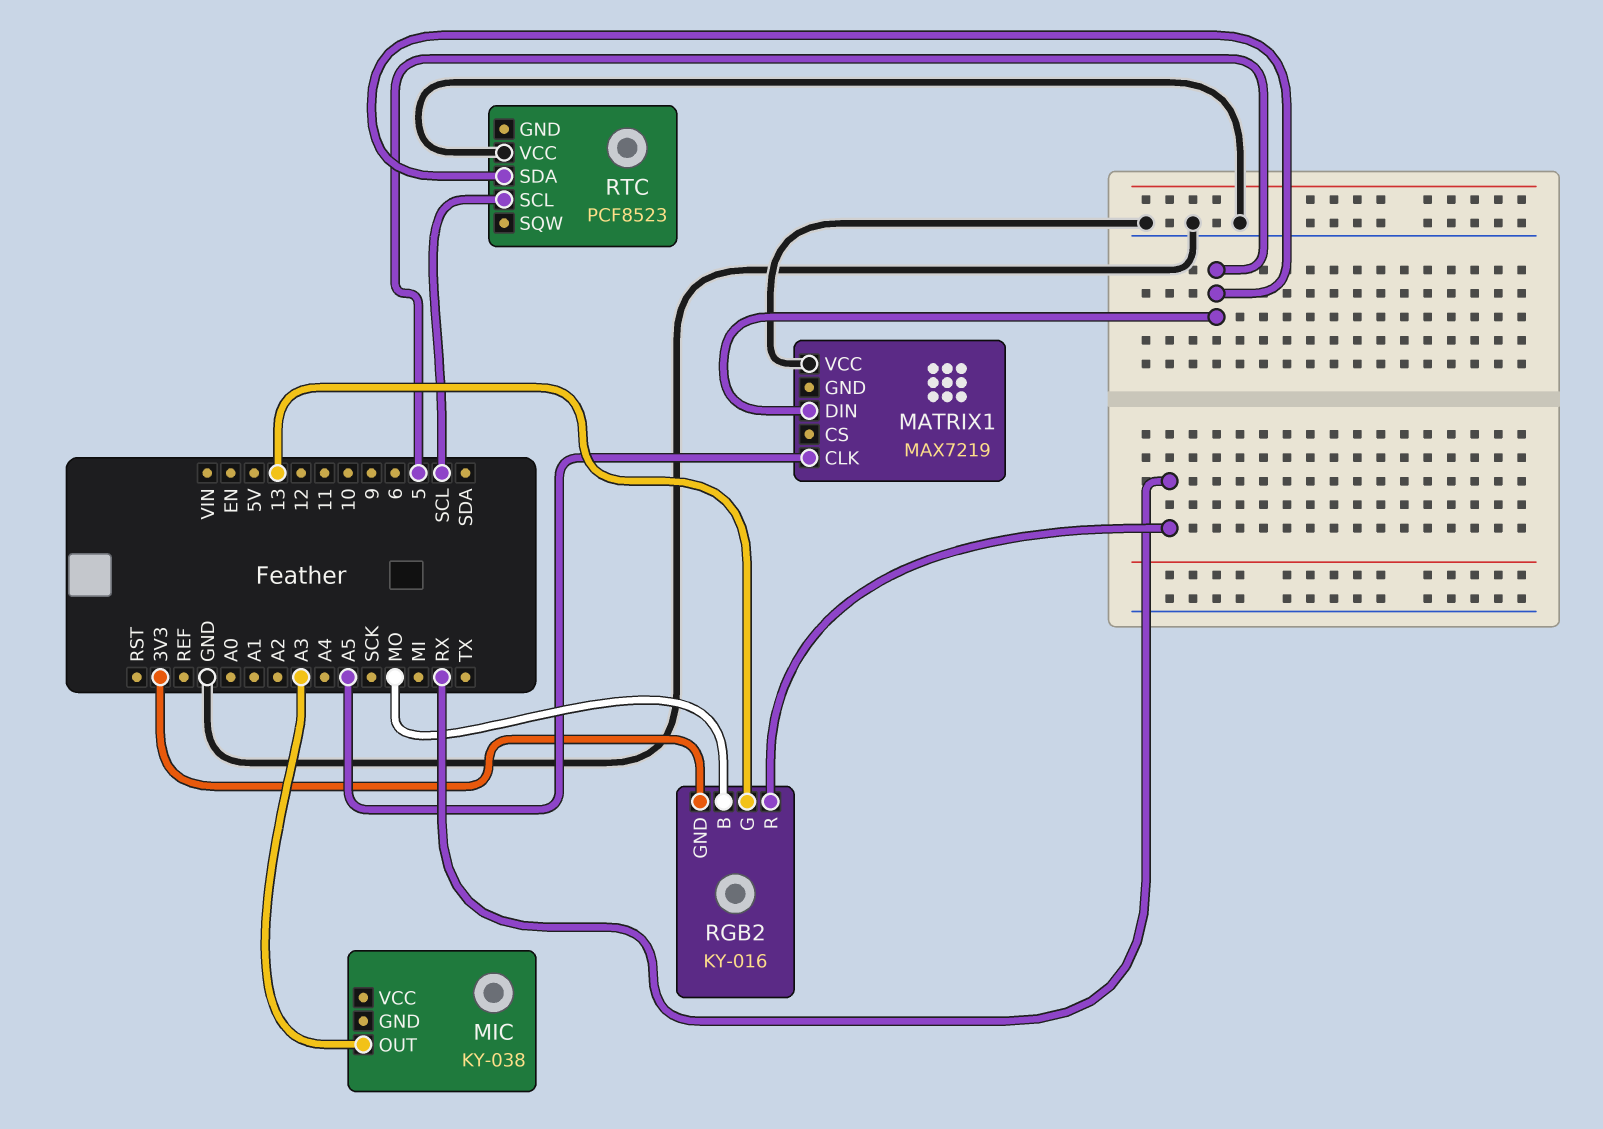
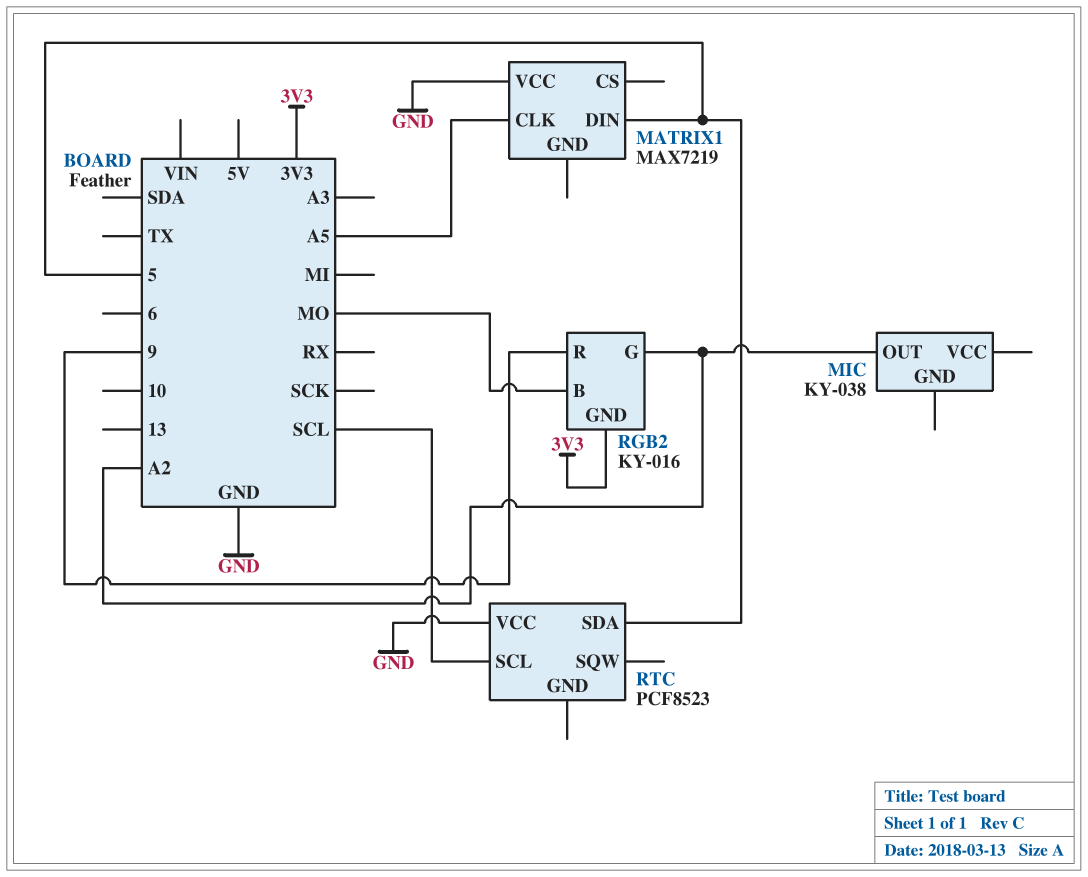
MIC pin OUT: A3 -> A2
RGB2 pin G: 13 -> A2
RGB2 pin R: RX -> 9

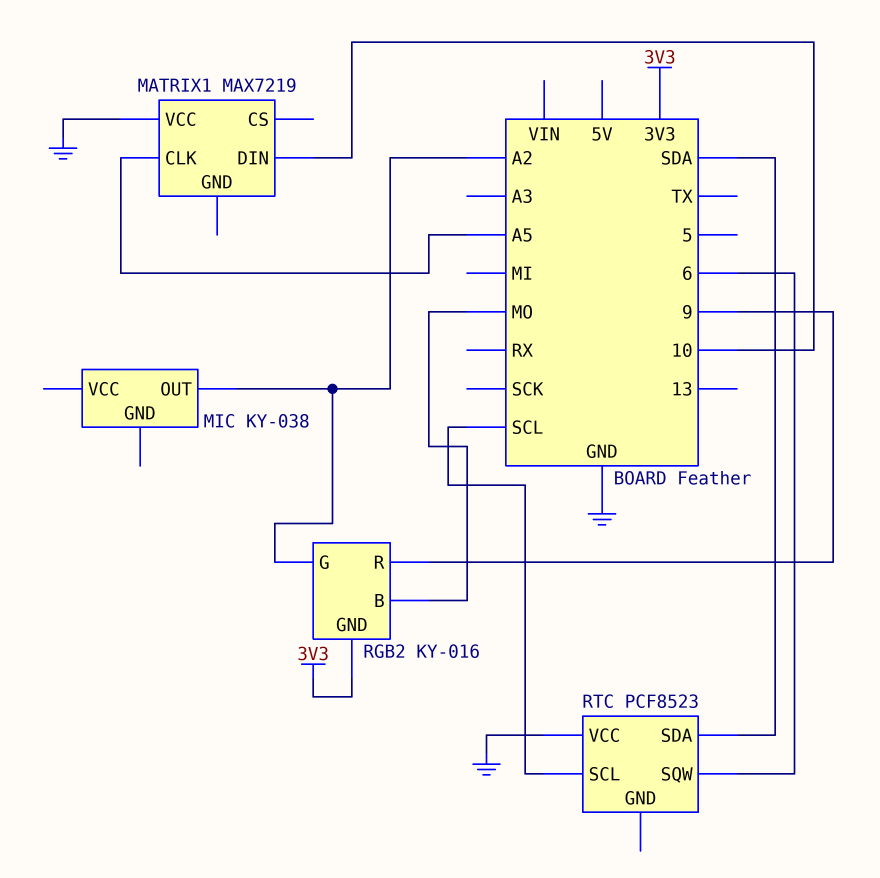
MATRIX1 pin DIN: 5 -> 10
RTC pin SDA: 5 -> SDA
RTC pin SQW: none -> 6

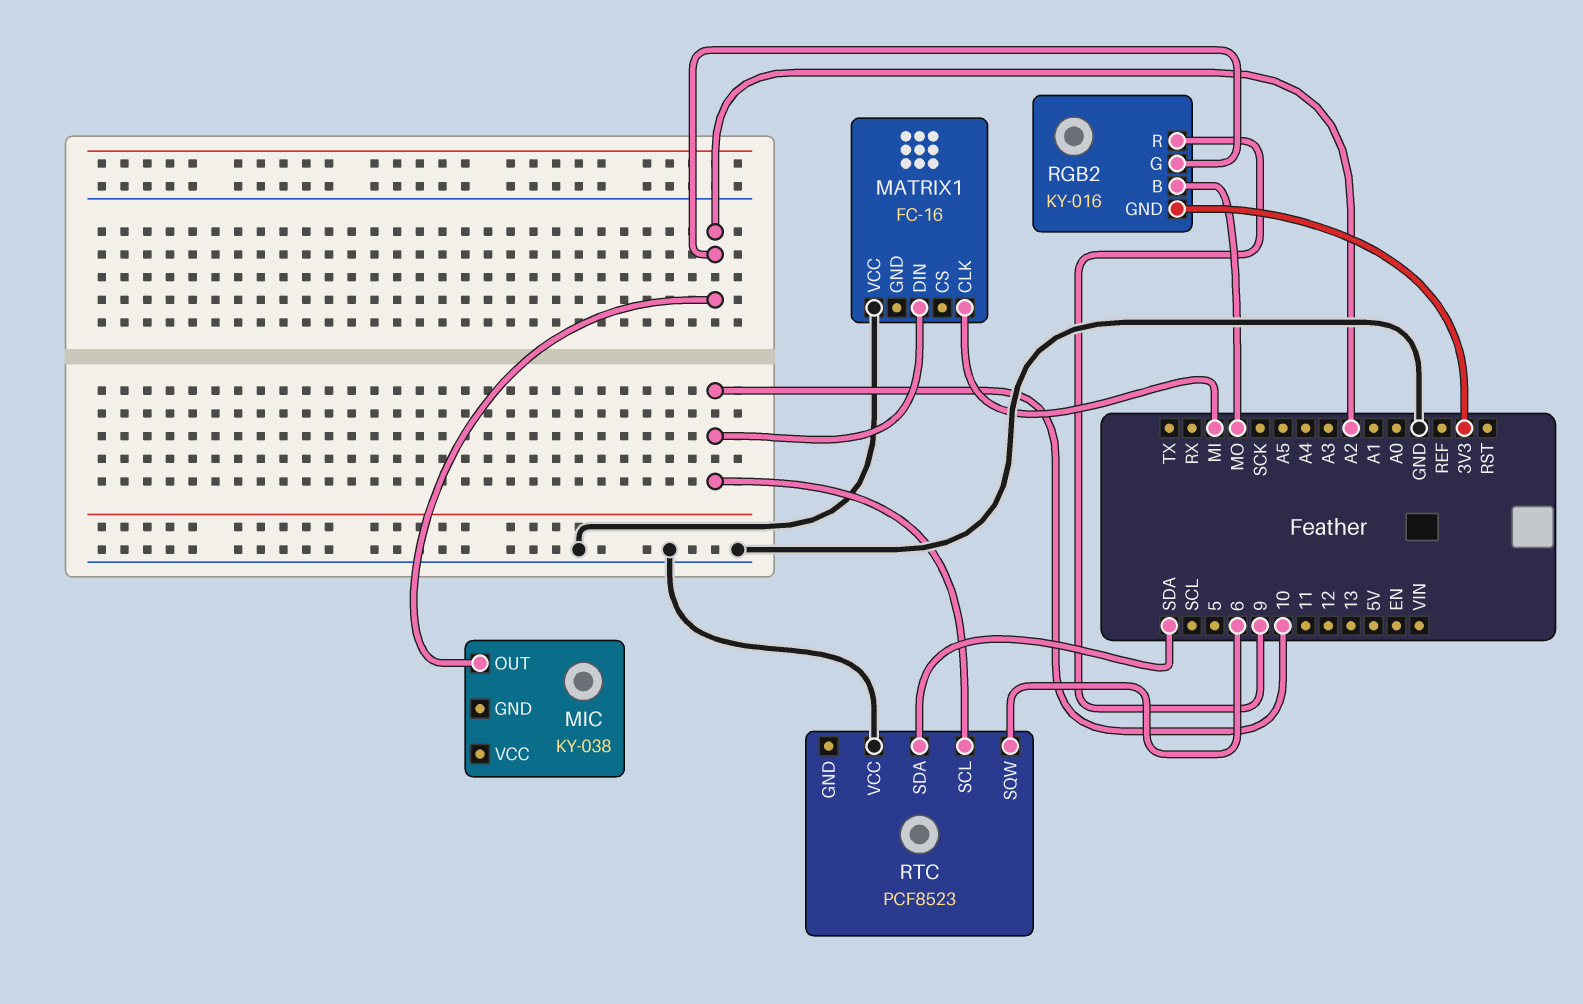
MATRIX1: MAX7219 -> FC-16
MATRIX1 pin CLK: A5 -> MI
RTC pin SCL: SCL -> 10

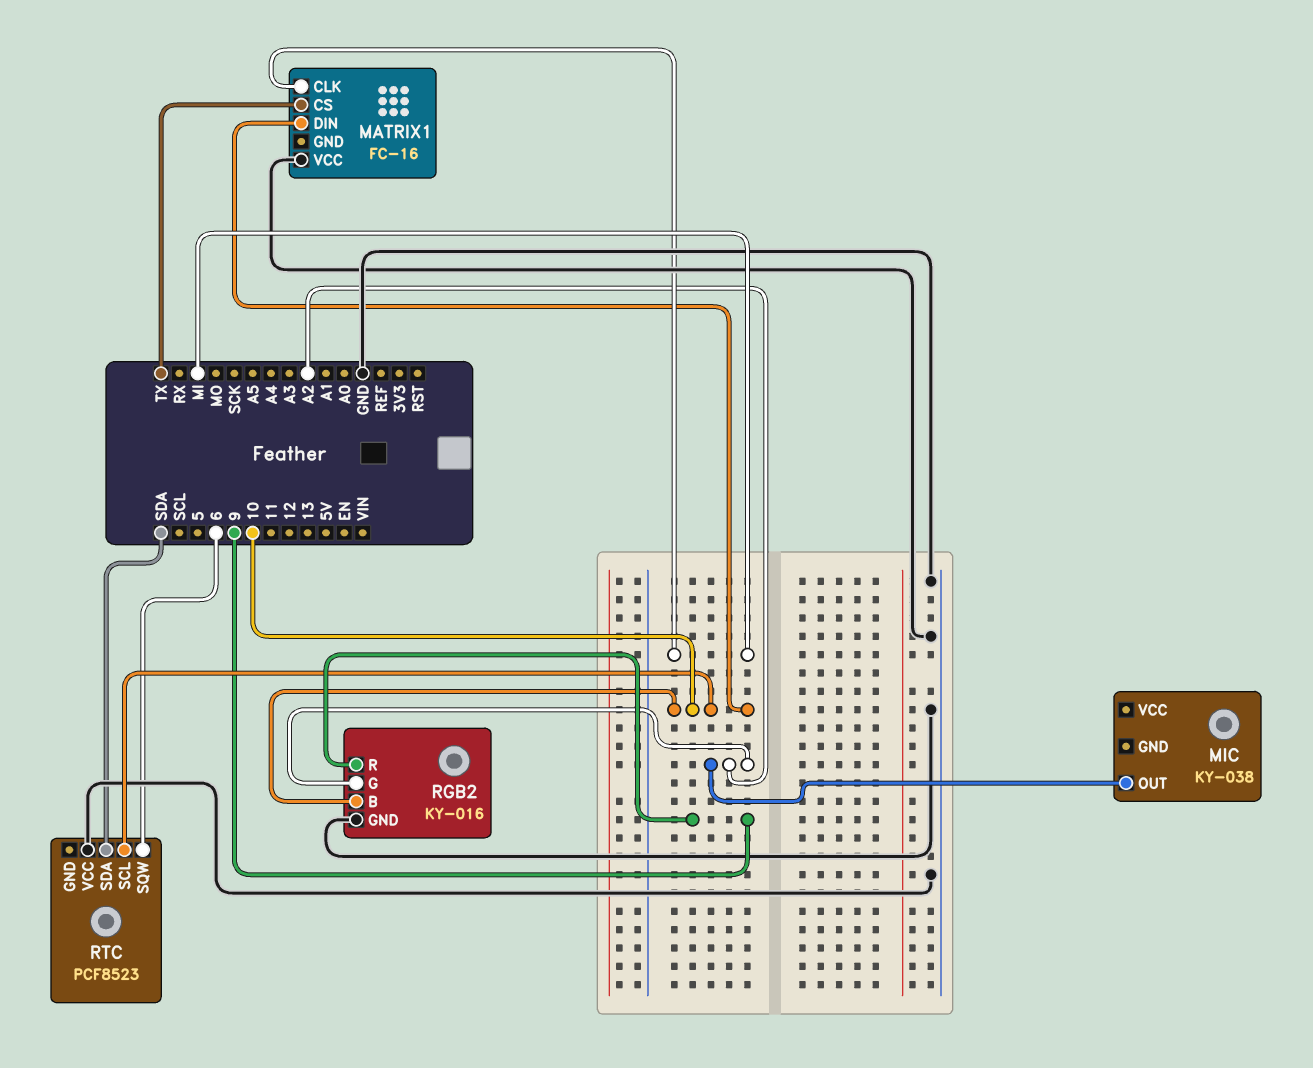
MATRIX1 pin CS: none -> TX
RGB2 pin B: MO -> 10
RGB2 pin GND: 3V3 -> GND

